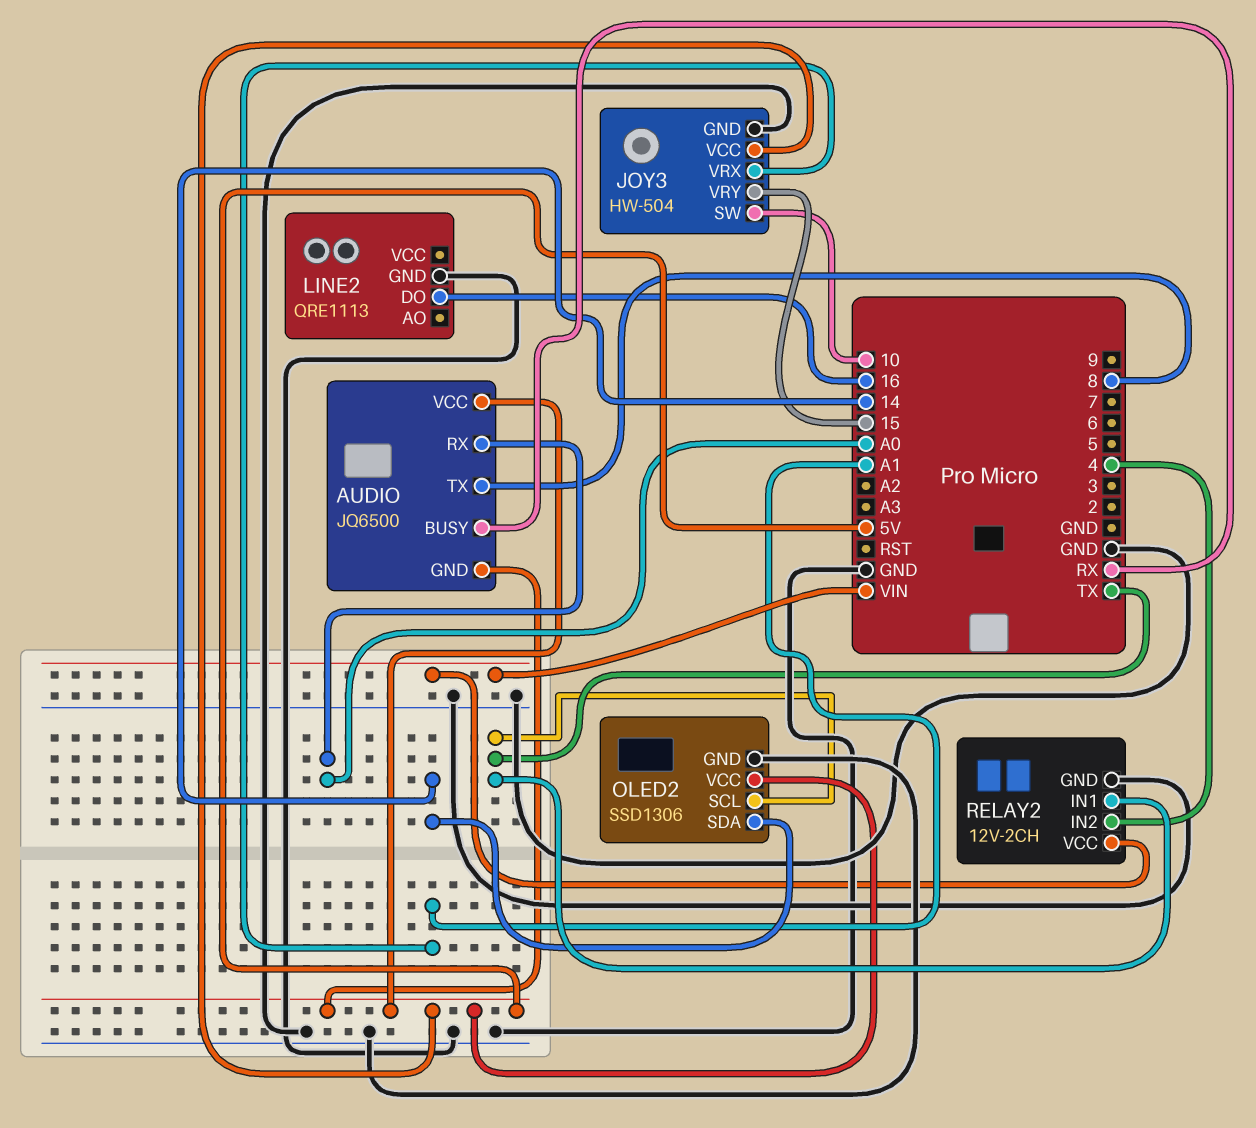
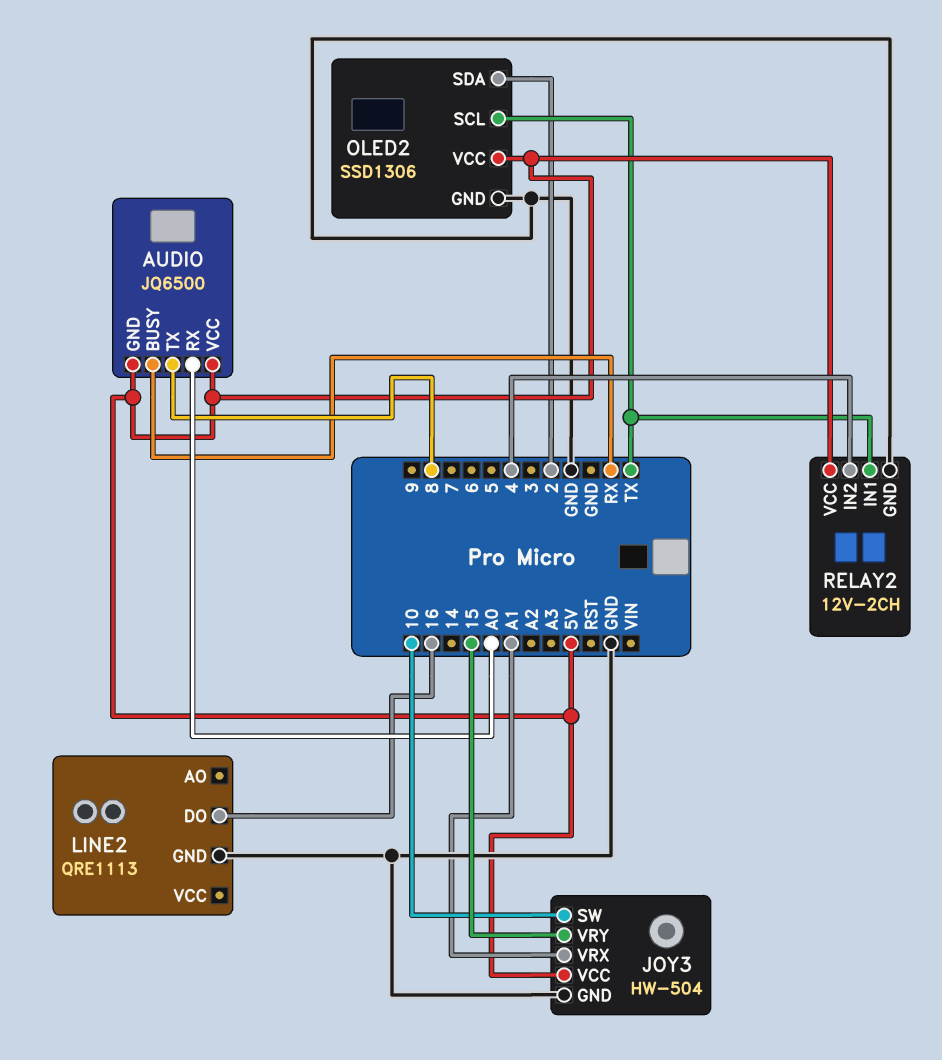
OLED2 pin SDA: 14 -> 2
RELAY2 pin VCC: VIN -> 5V

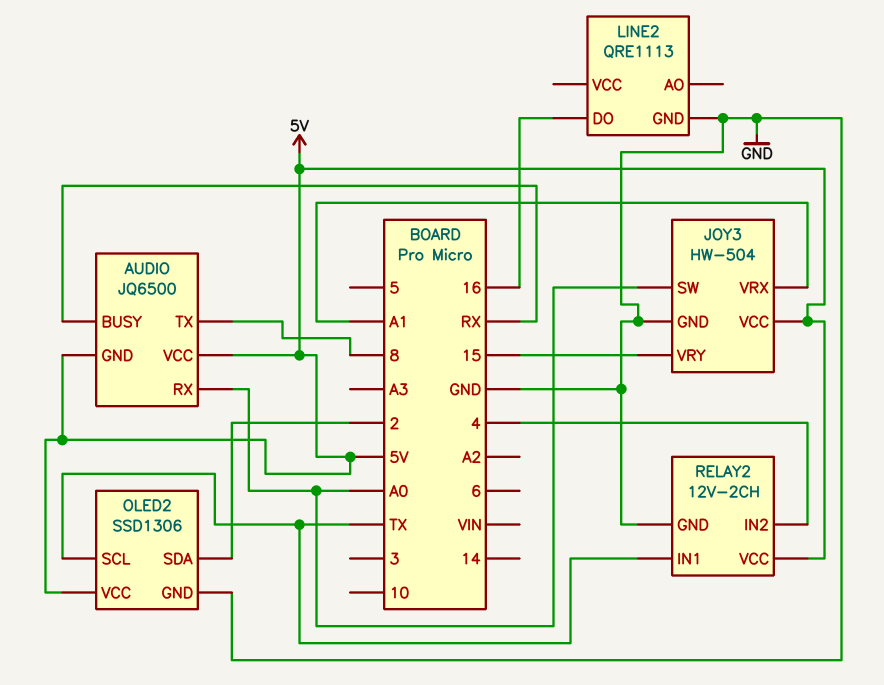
JOY3 pin SW: 10 -> A0

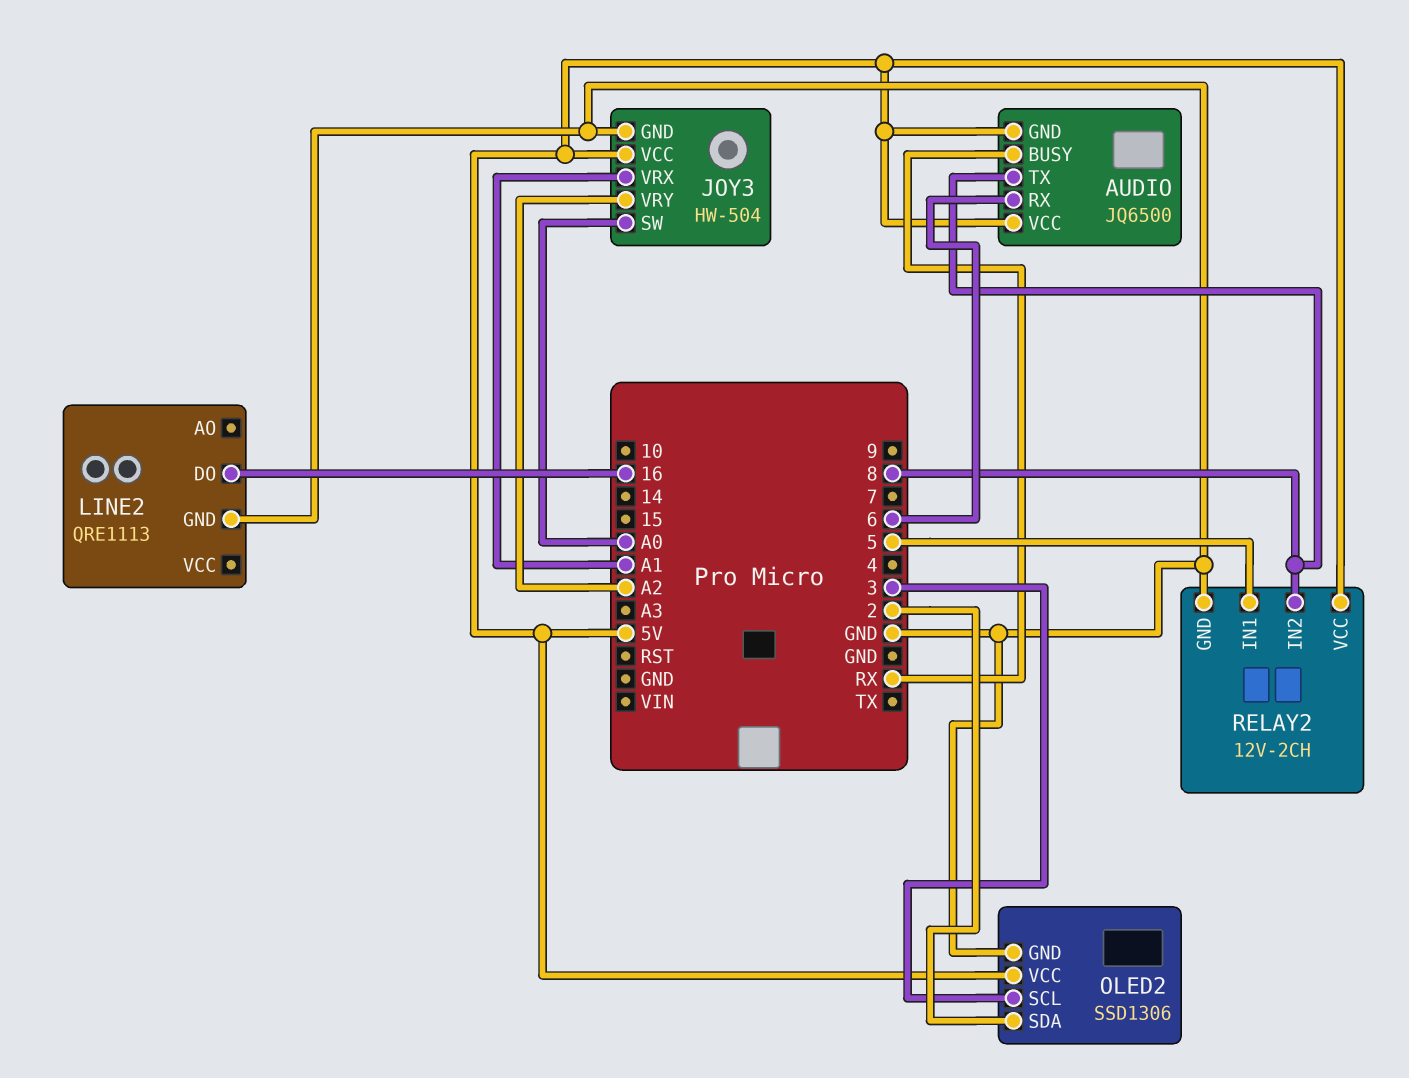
AUDIO pin RX: A0 -> 6
JOY3 pin VRY: 15 -> A2
OLED2 pin SCL: TX -> 3
RELAY2 pin IN1: TX -> 5
RELAY2 pin IN2: 4 -> 8

